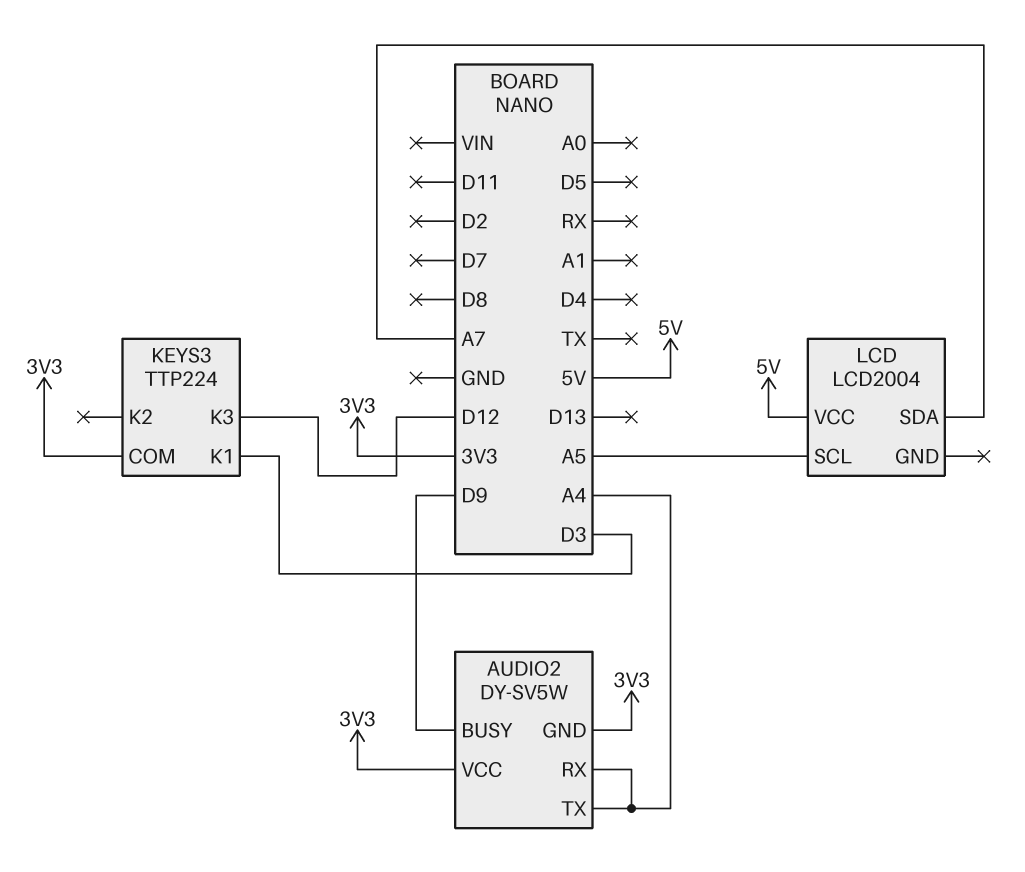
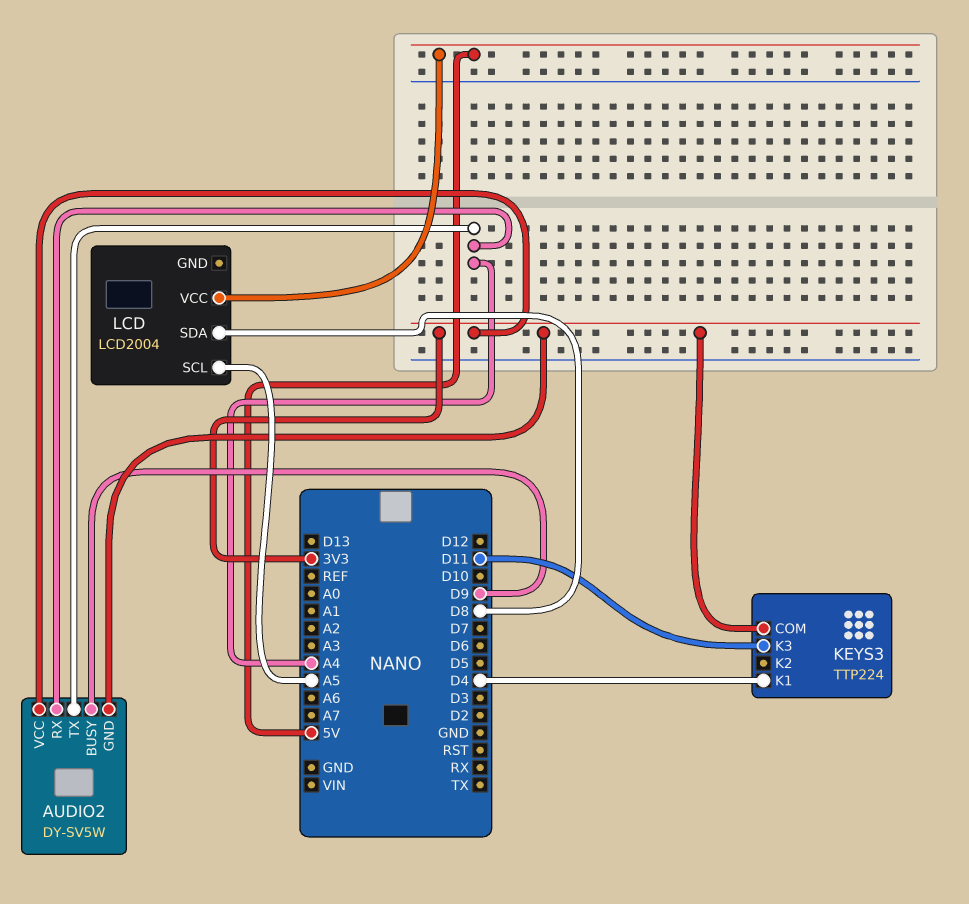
KEYS3 pin K1: D3 -> D4
KEYS3 pin K3: D12 -> D11
LCD pin SDA: A7 -> D8

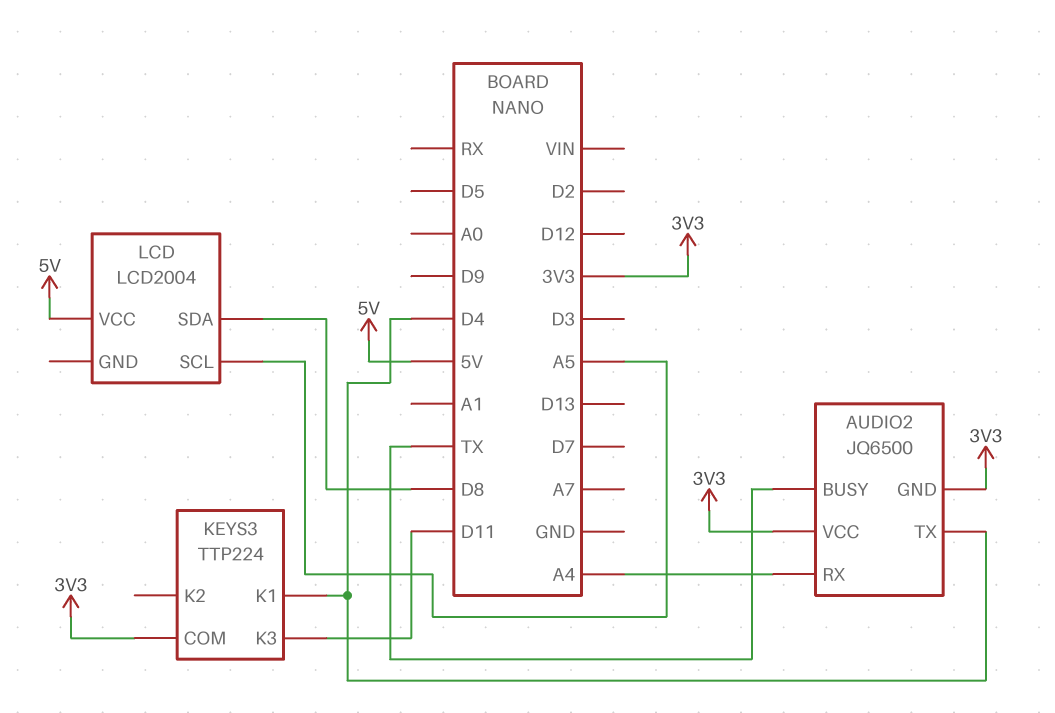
AUDIO2: DY-SV5W -> JQ6500
AUDIO2 pin BUSY: D9 -> TX
AUDIO2 pin TX: A4 -> D4

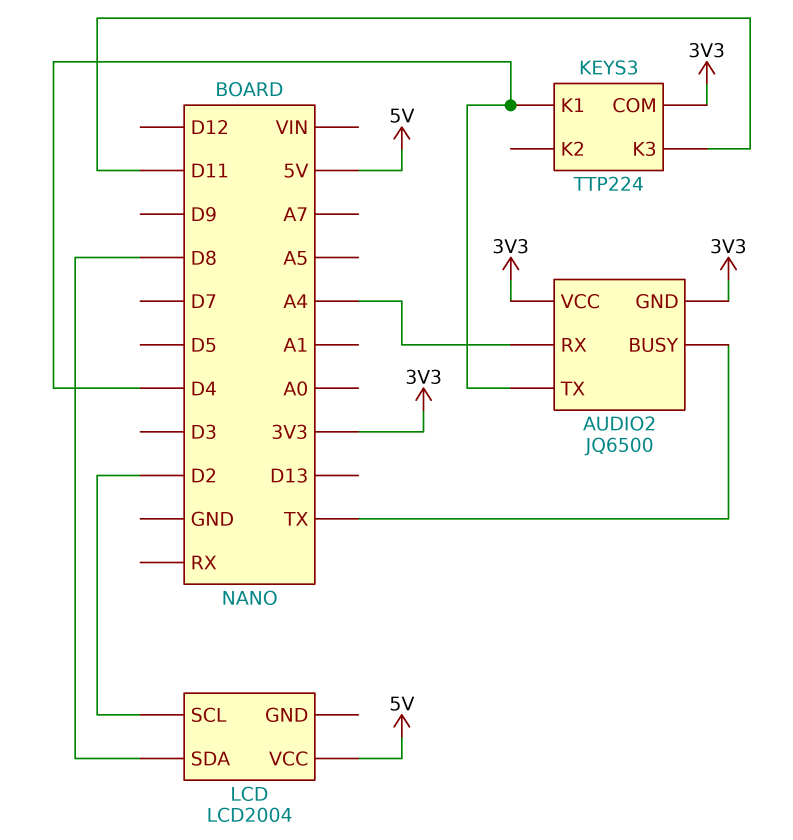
LCD pin SCL: A5 -> D2

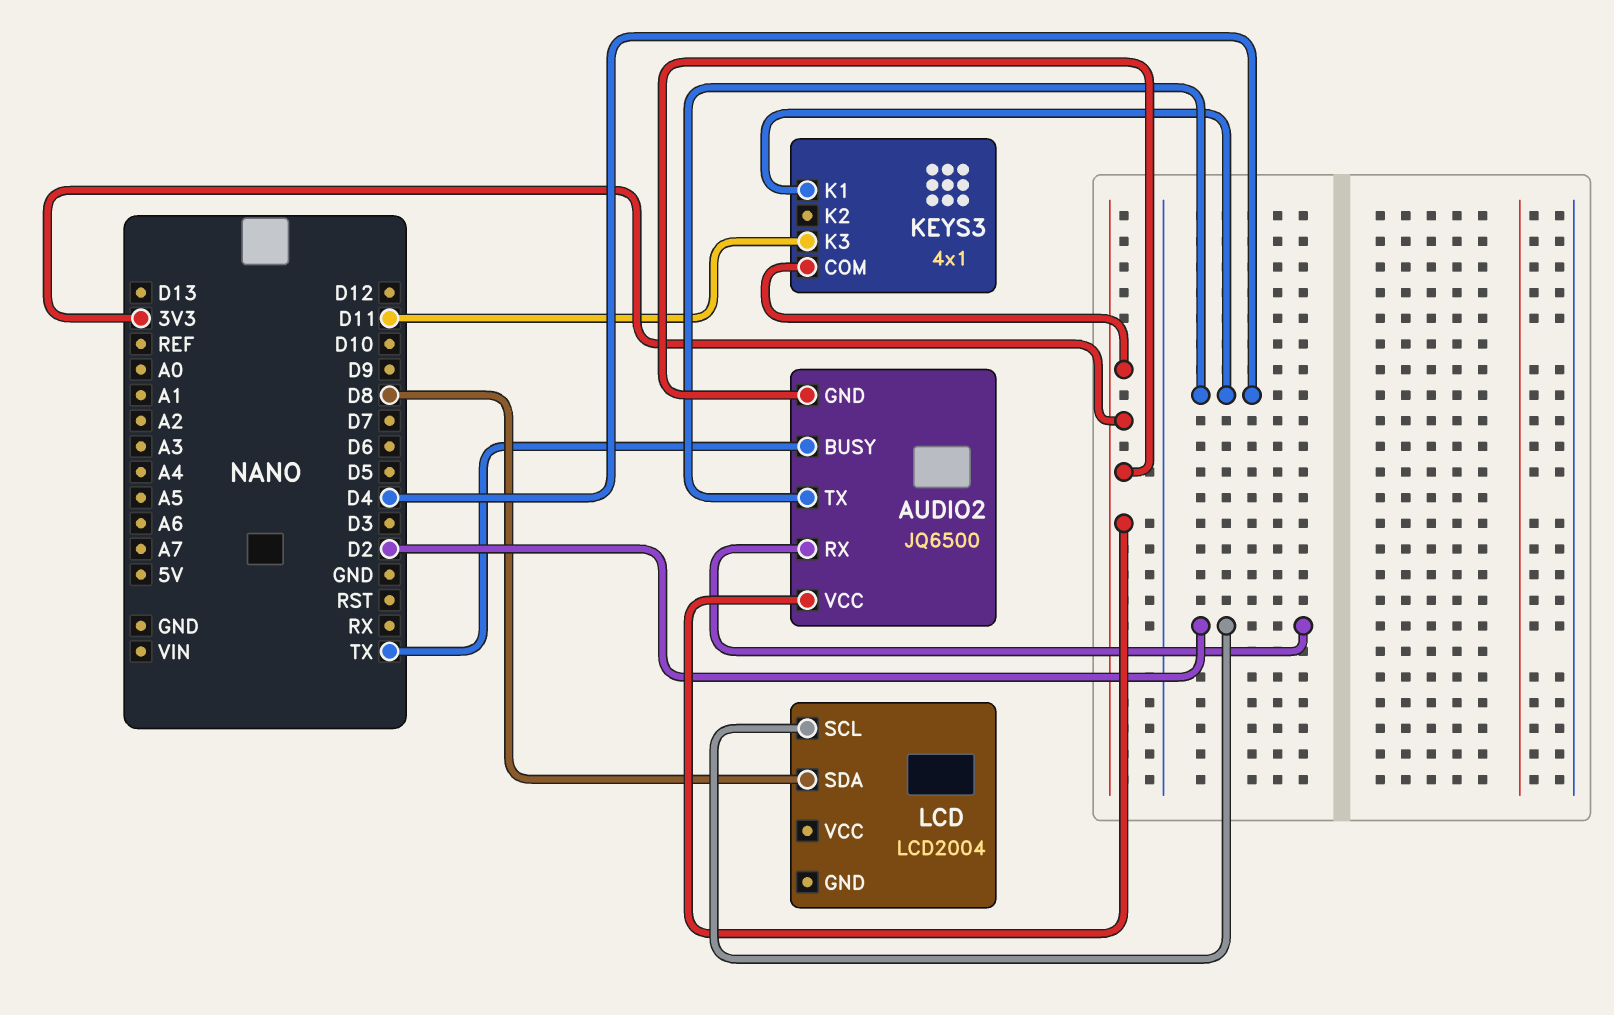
AUDIO2 pin RX: A4 -> D2
KEYS3: TTP224 -> 4x1
LCD pin VCC: 5V -> none

